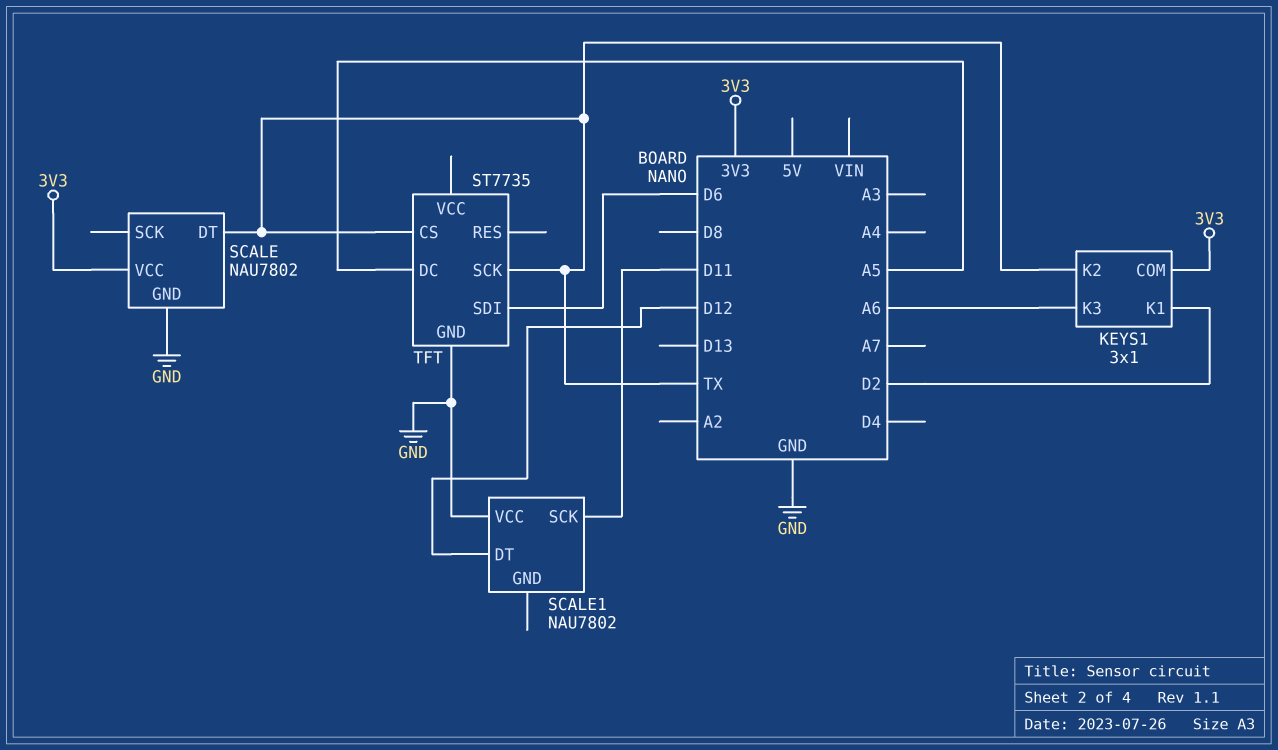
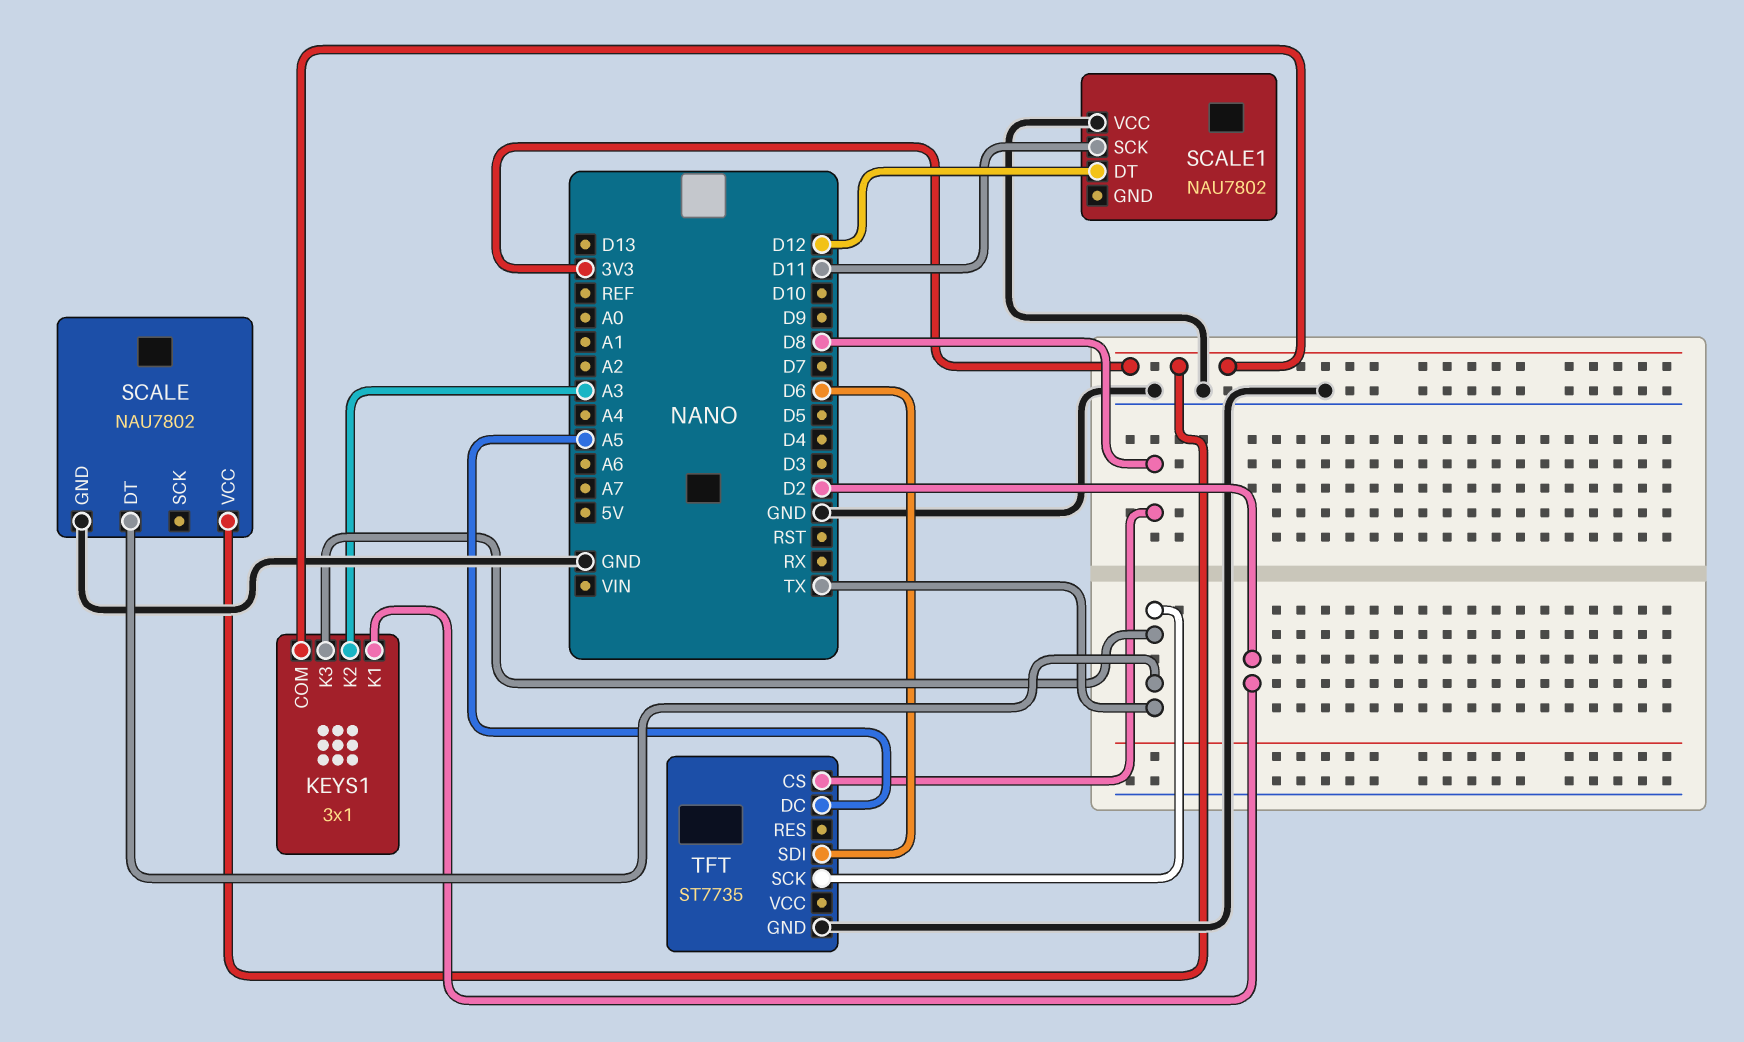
KEYS1 pin K2: TX -> A3
KEYS1 pin K3: A6 -> TX
TFT pin CS: TX -> D8

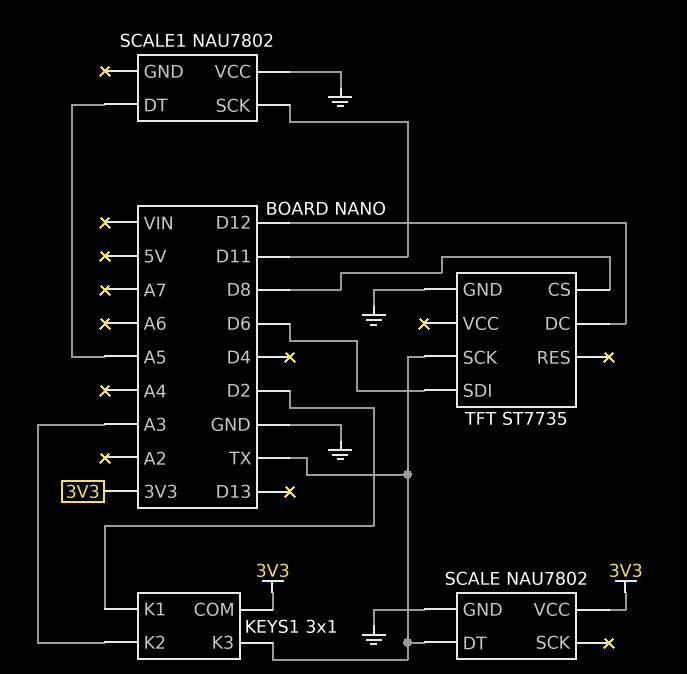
SCALE1 pin DT: D12 -> A5
TFT pin DC: A5 -> D12

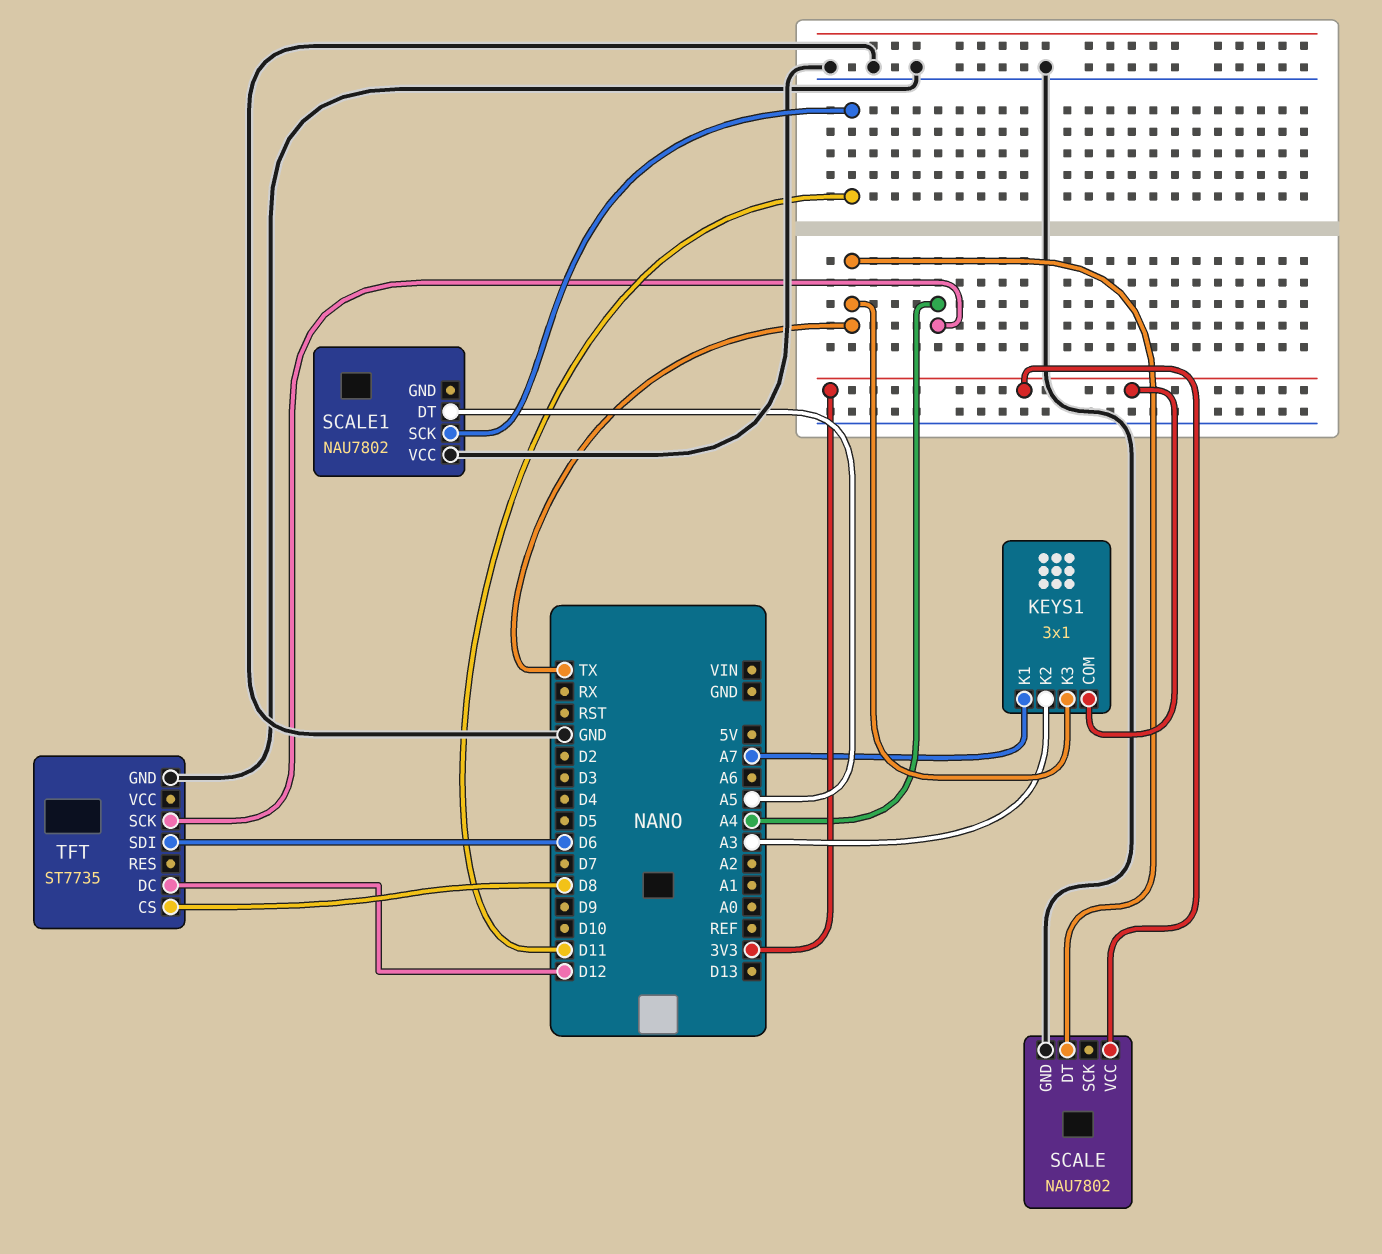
KEYS1 pin K1: D2 -> A7
TFT pin SCK: TX -> A4

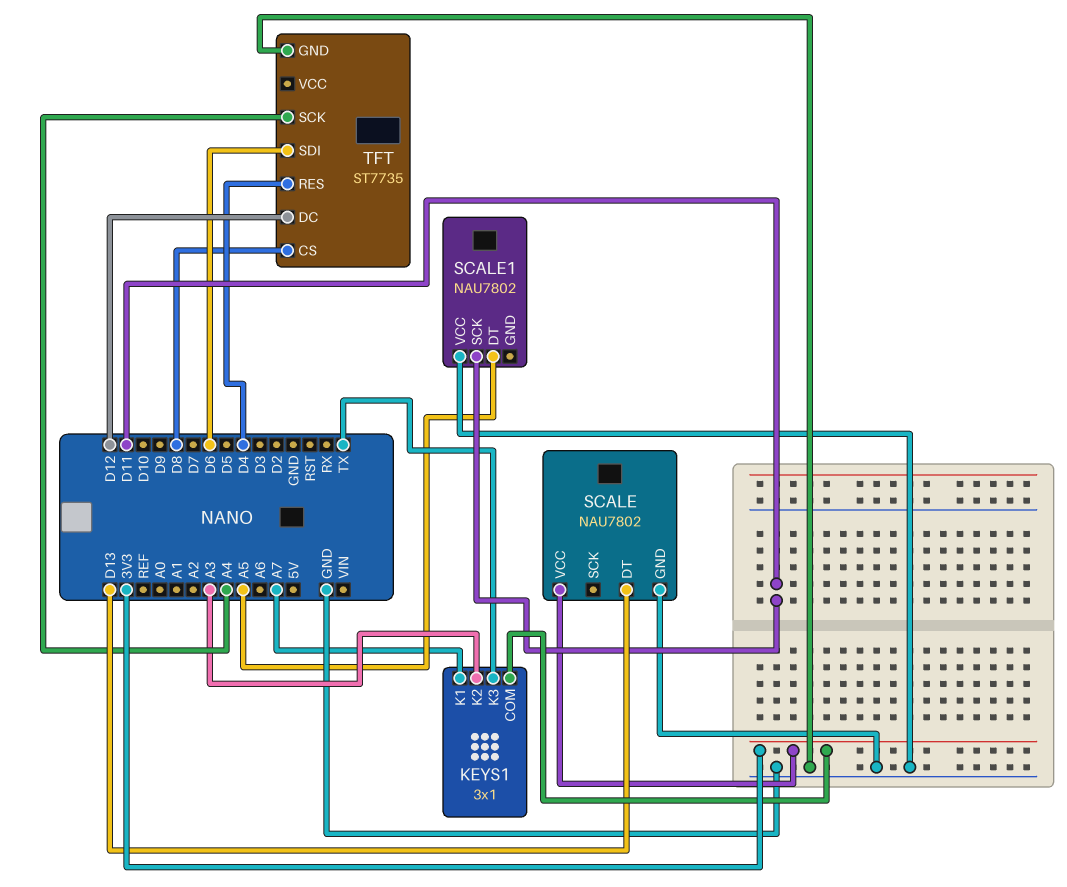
SCALE pin DT: TX -> D13
TFT pin RES: none -> D4

